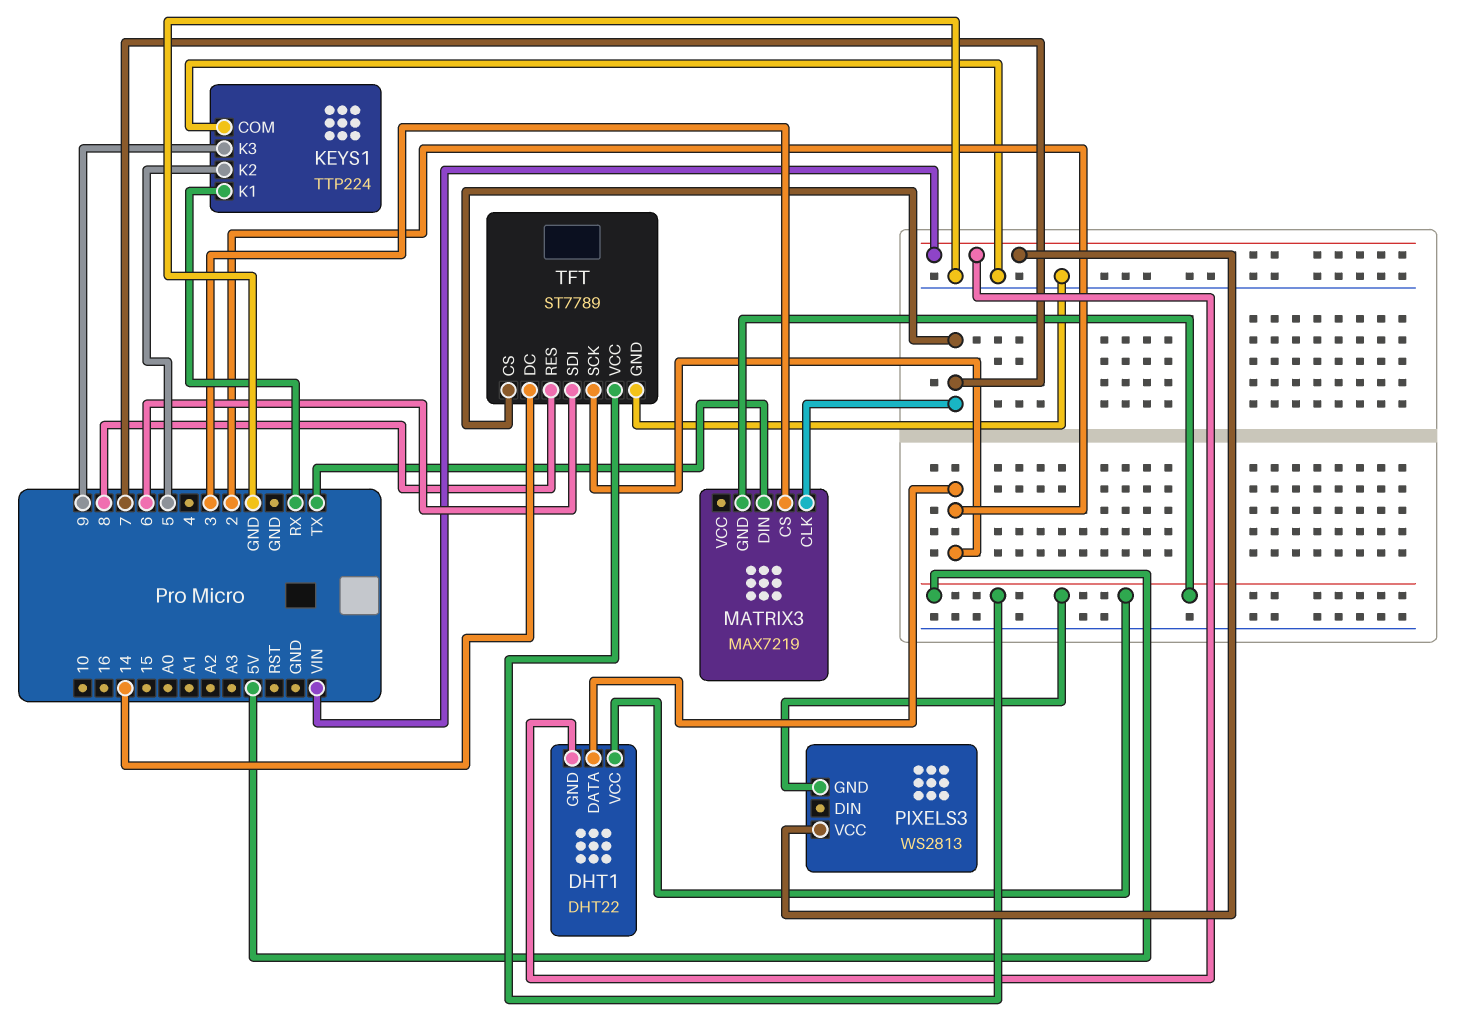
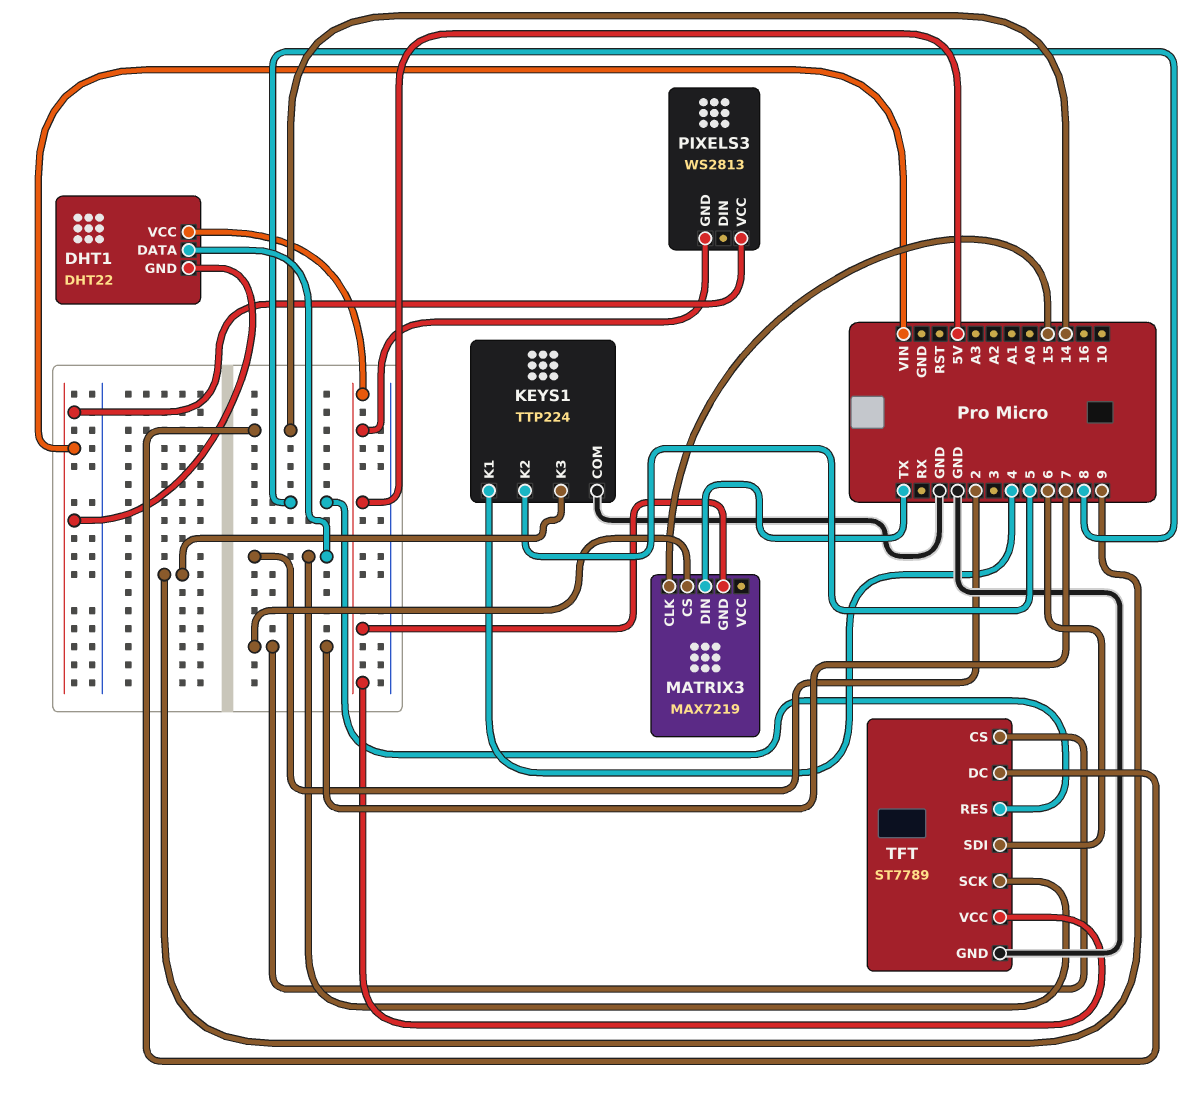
KEYS1 pin K1: RX -> 4
MATRIX3 pin CLK: 7 -> 15
MATRIX3 pin CS: 3 -> 7

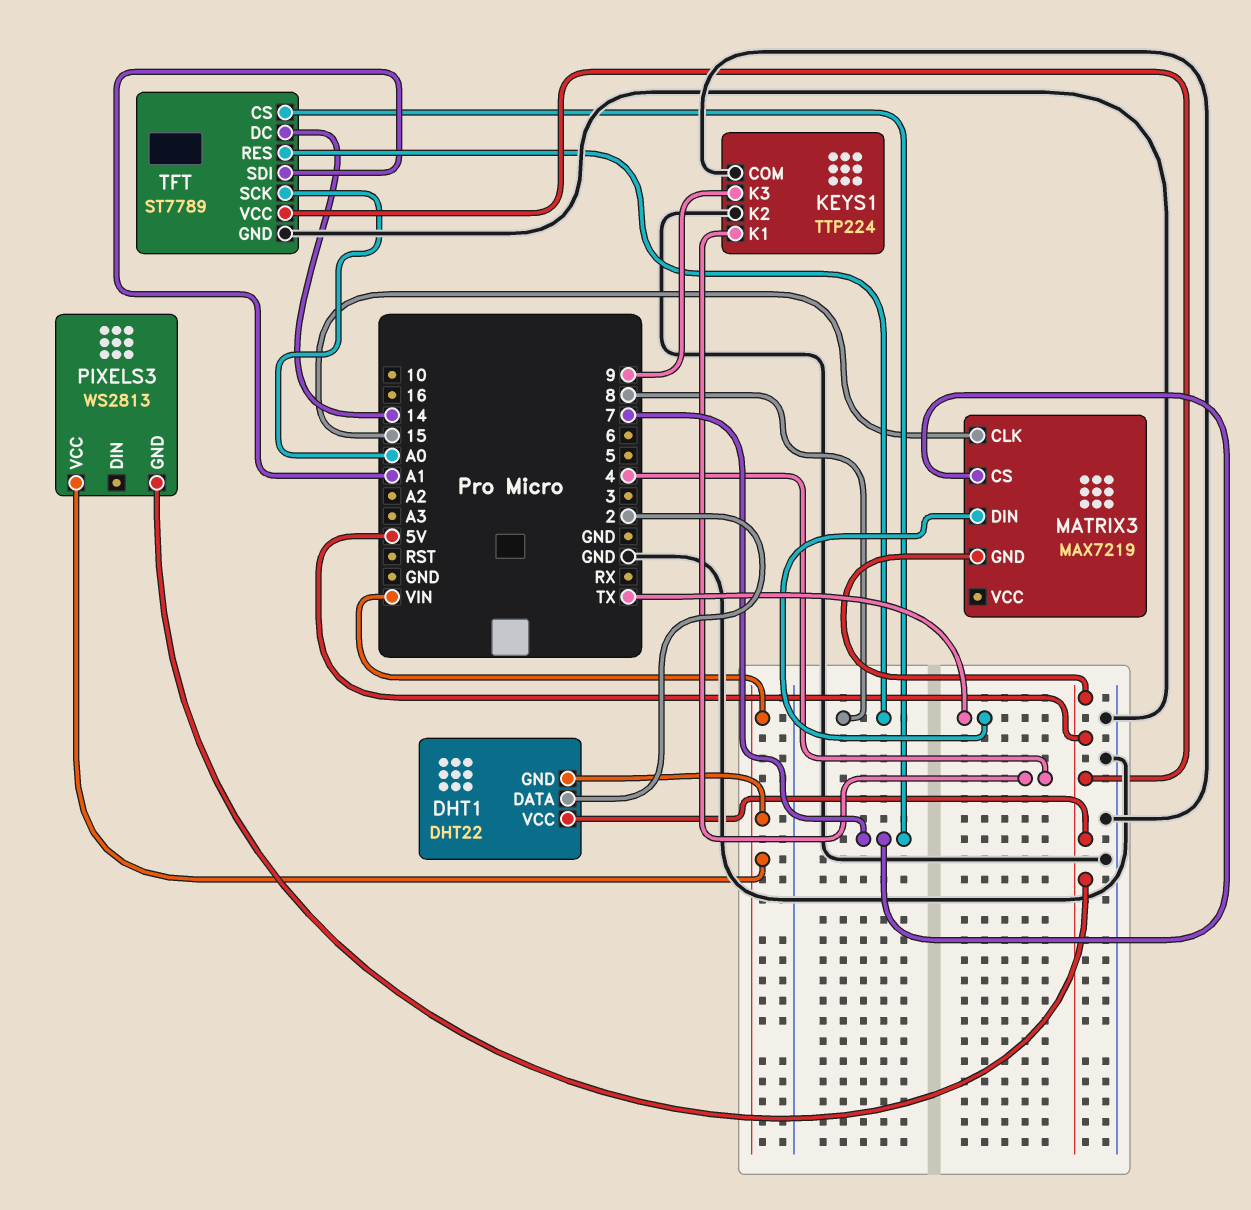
KEYS1 pin K2: 5 -> GND
TFT pin SCK: 2 -> A0
TFT pin SDI: 6 -> A1

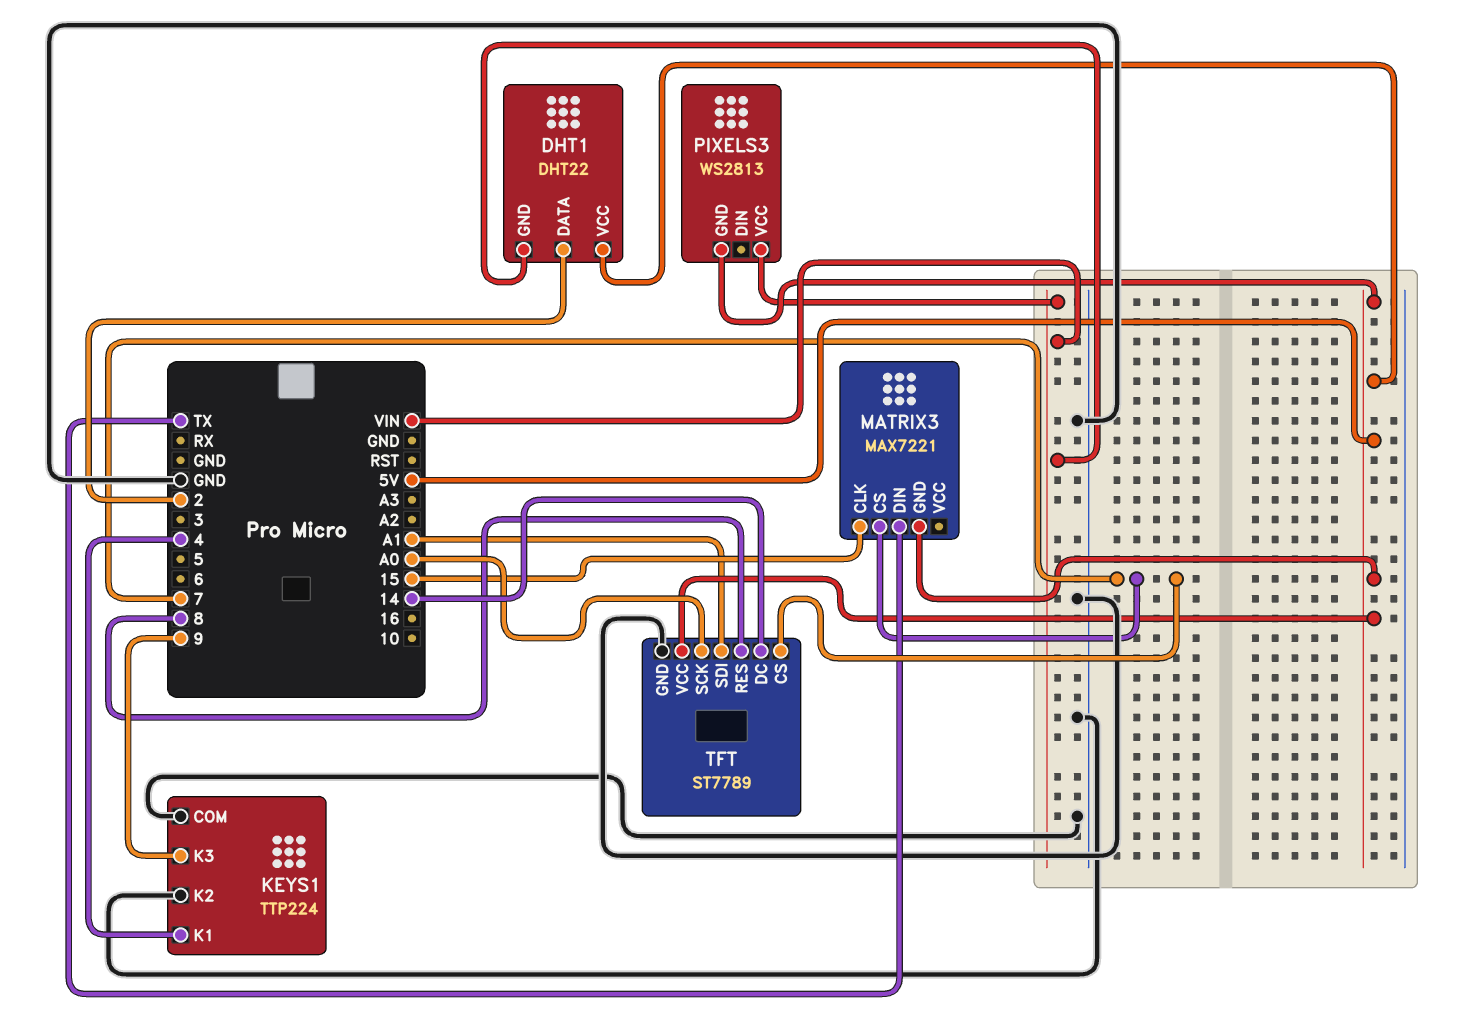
MATRIX3: MAX7219 -> MAX7221

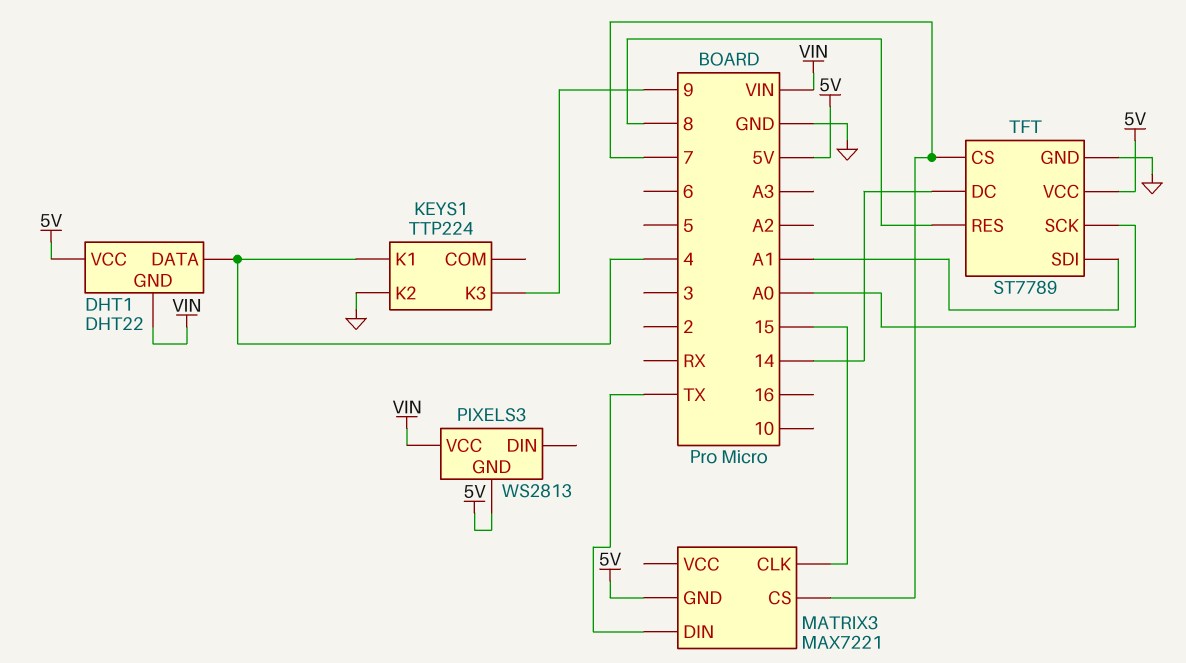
DHT1 pin DATA: 2 -> 4
KEYS1 pin COM: GND -> none

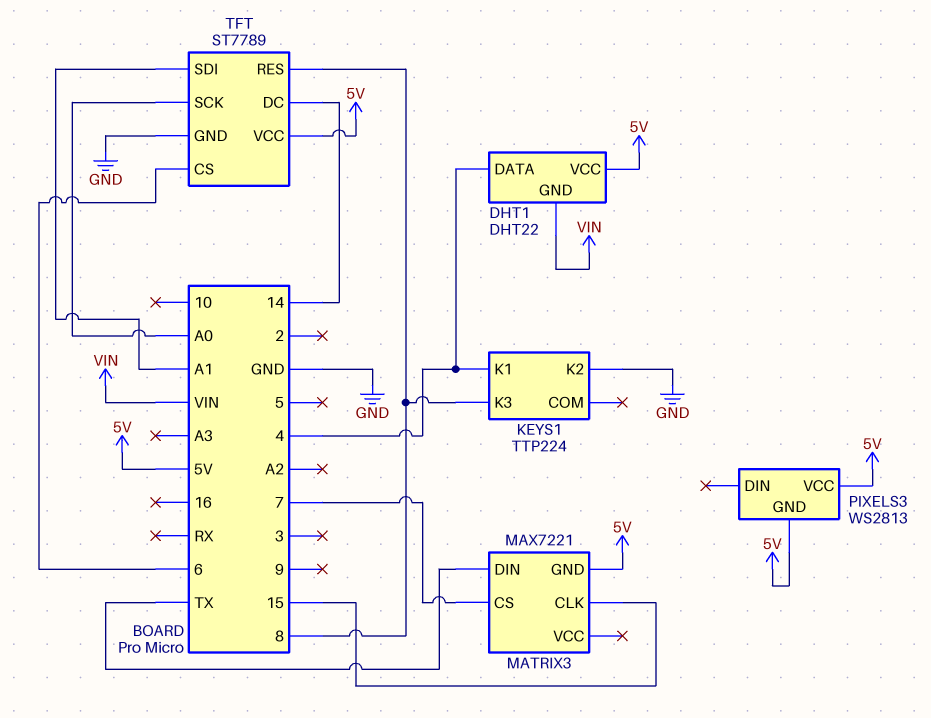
KEYS1 pin K3: 9 -> 8
PIXELS3 pin VCC: VIN -> 5V
TFT pin CS: 7 -> 6

